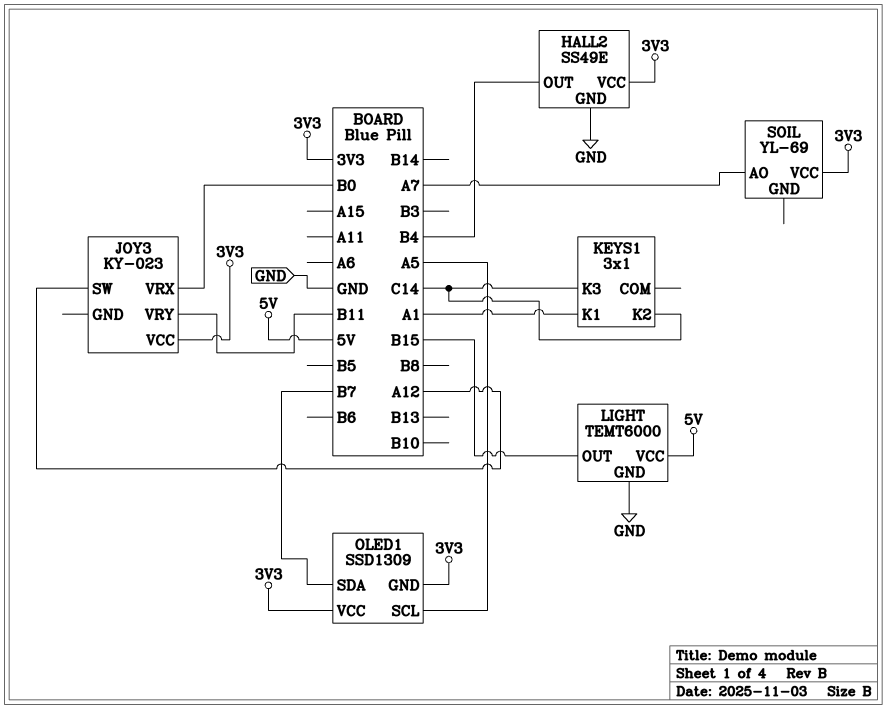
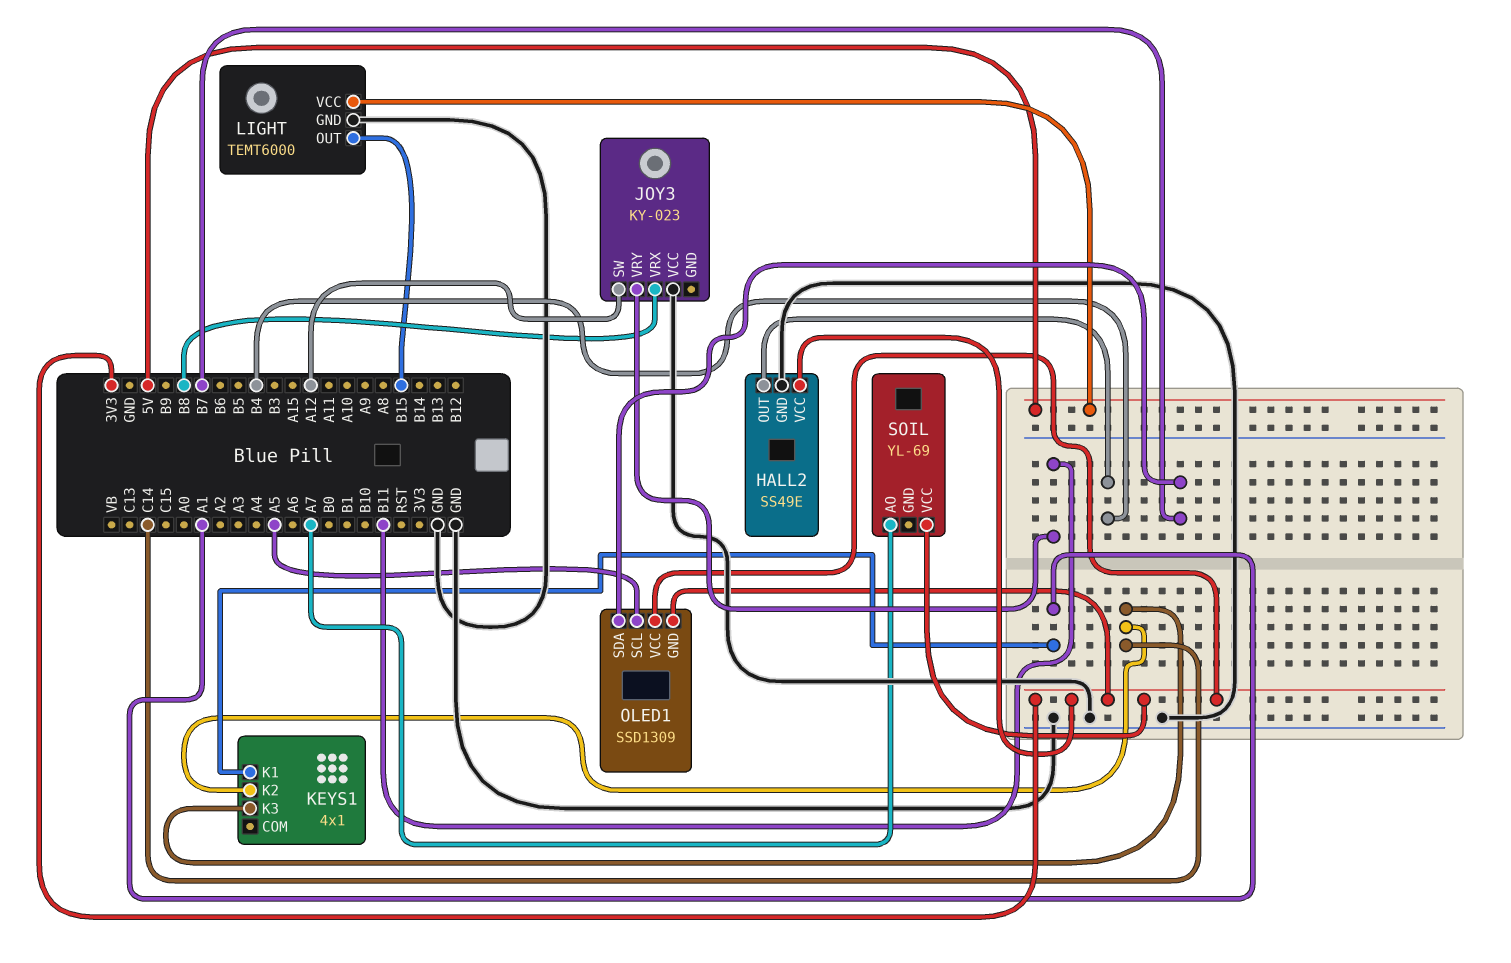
JOY3 pin VCC: 3V3 -> GND
JOY3 pin VRX: B0 -> B8
KEYS1: 3x1 -> 4x1

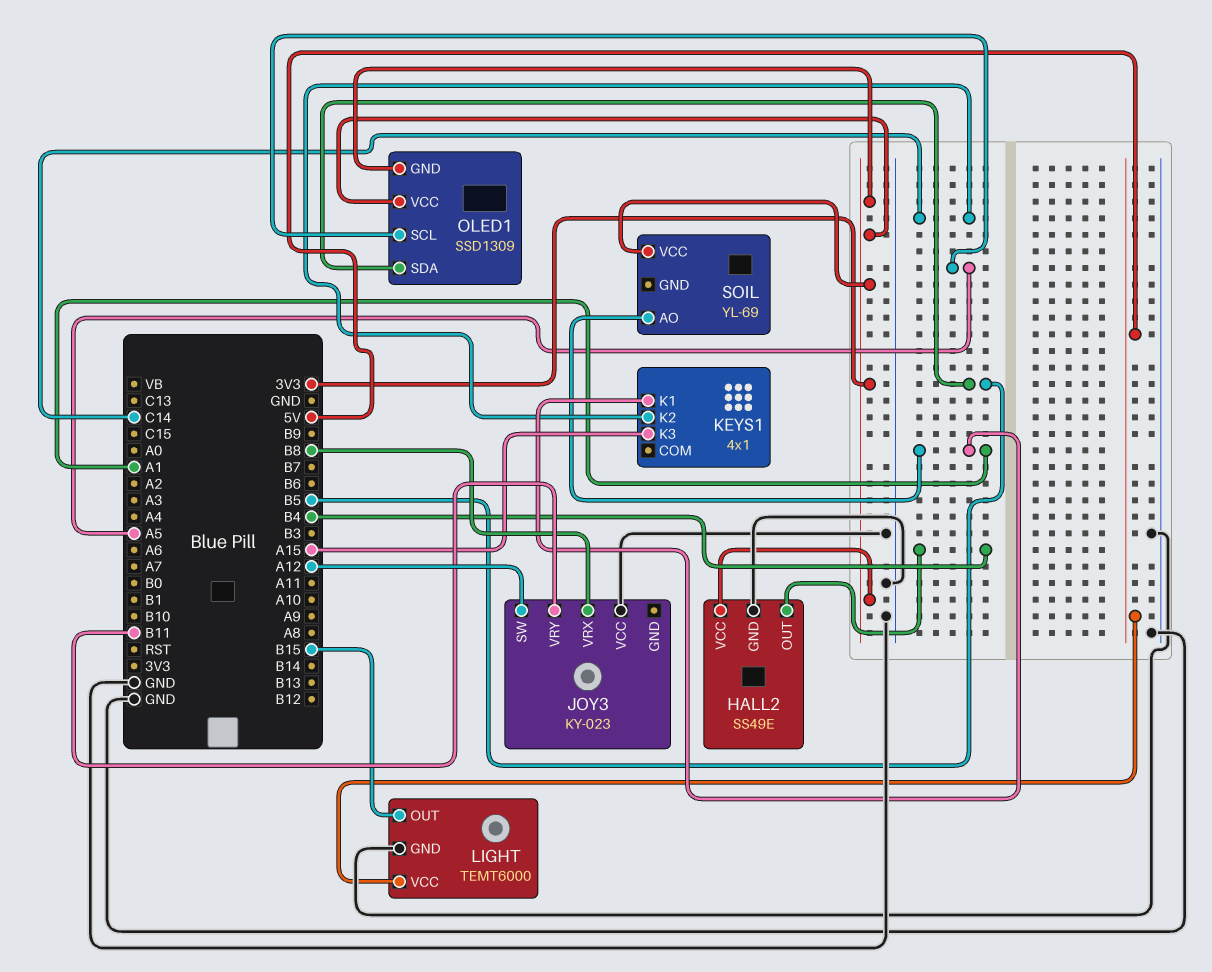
KEYS1 pin K3: C14 -> A15
OLED1 pin SDA: B7 -> B5
SOIL pin AO: A7 -> A1

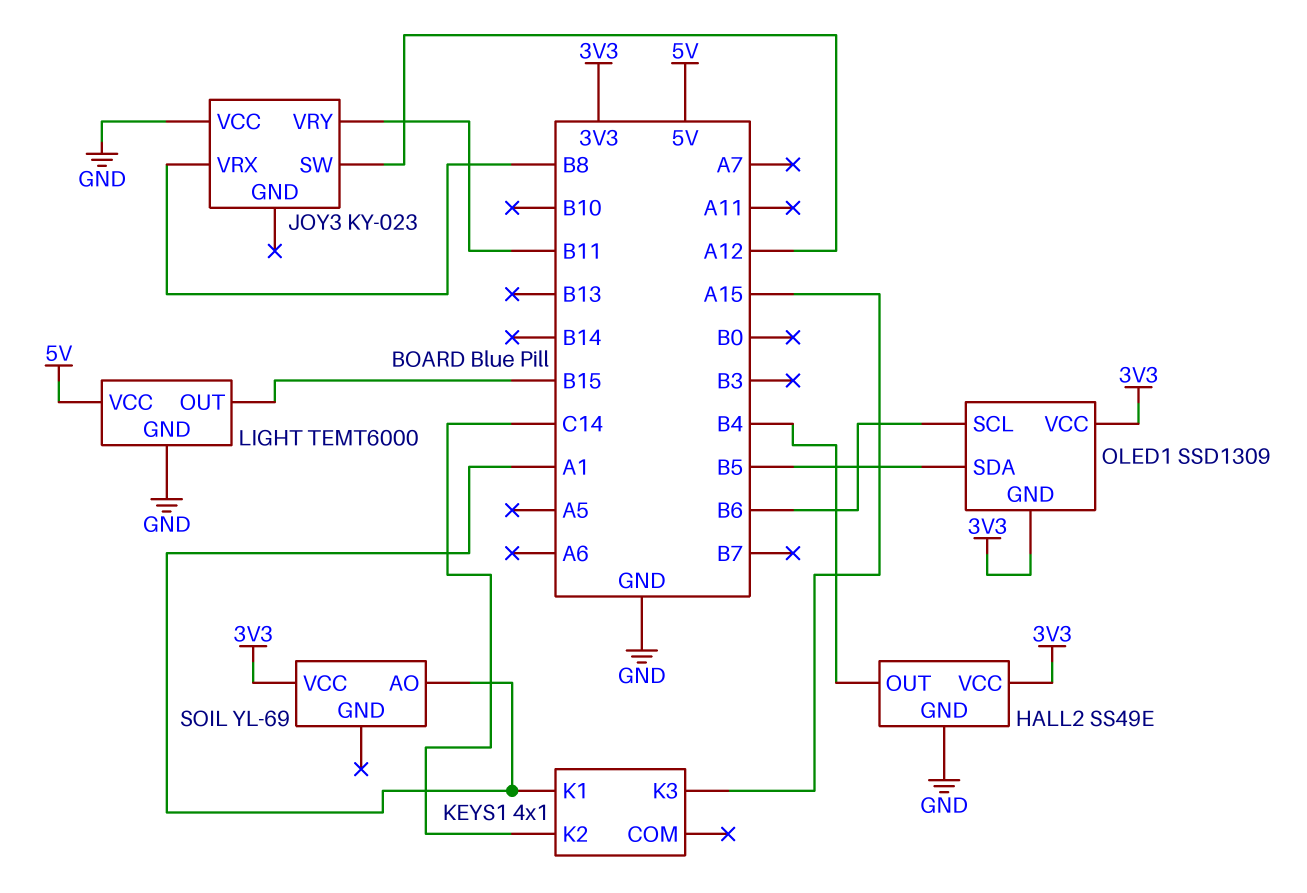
OLED1 pin SCL: A5 -> B6

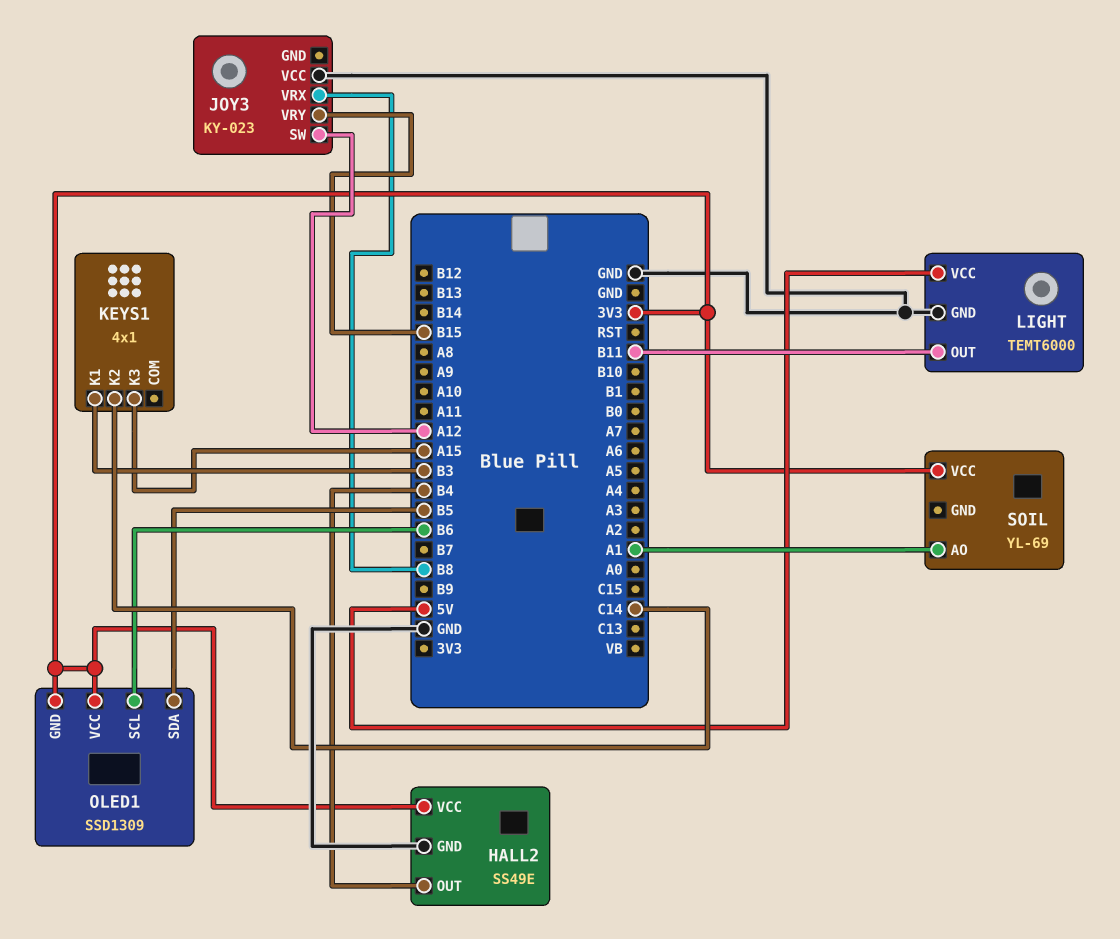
JOY3 pin VRY: B11 -> B15
KEYS1 pin K1: A1 -> B3
LIGHT pin OUT: B15 -> B11

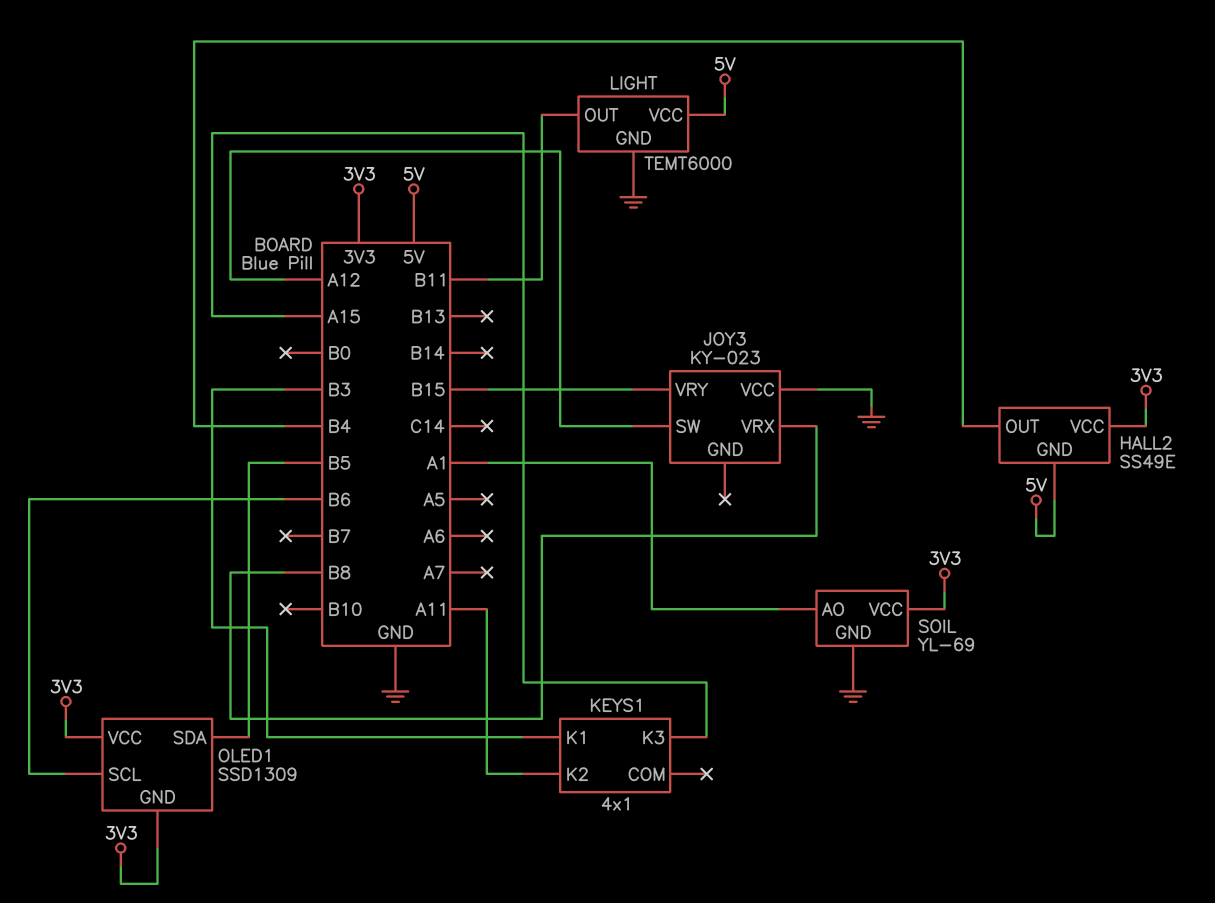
HALL2 pin GND: GND -> 5V
KEYS1 pin K2: C14 -> A11
SOIL pin GND: none -> GND

